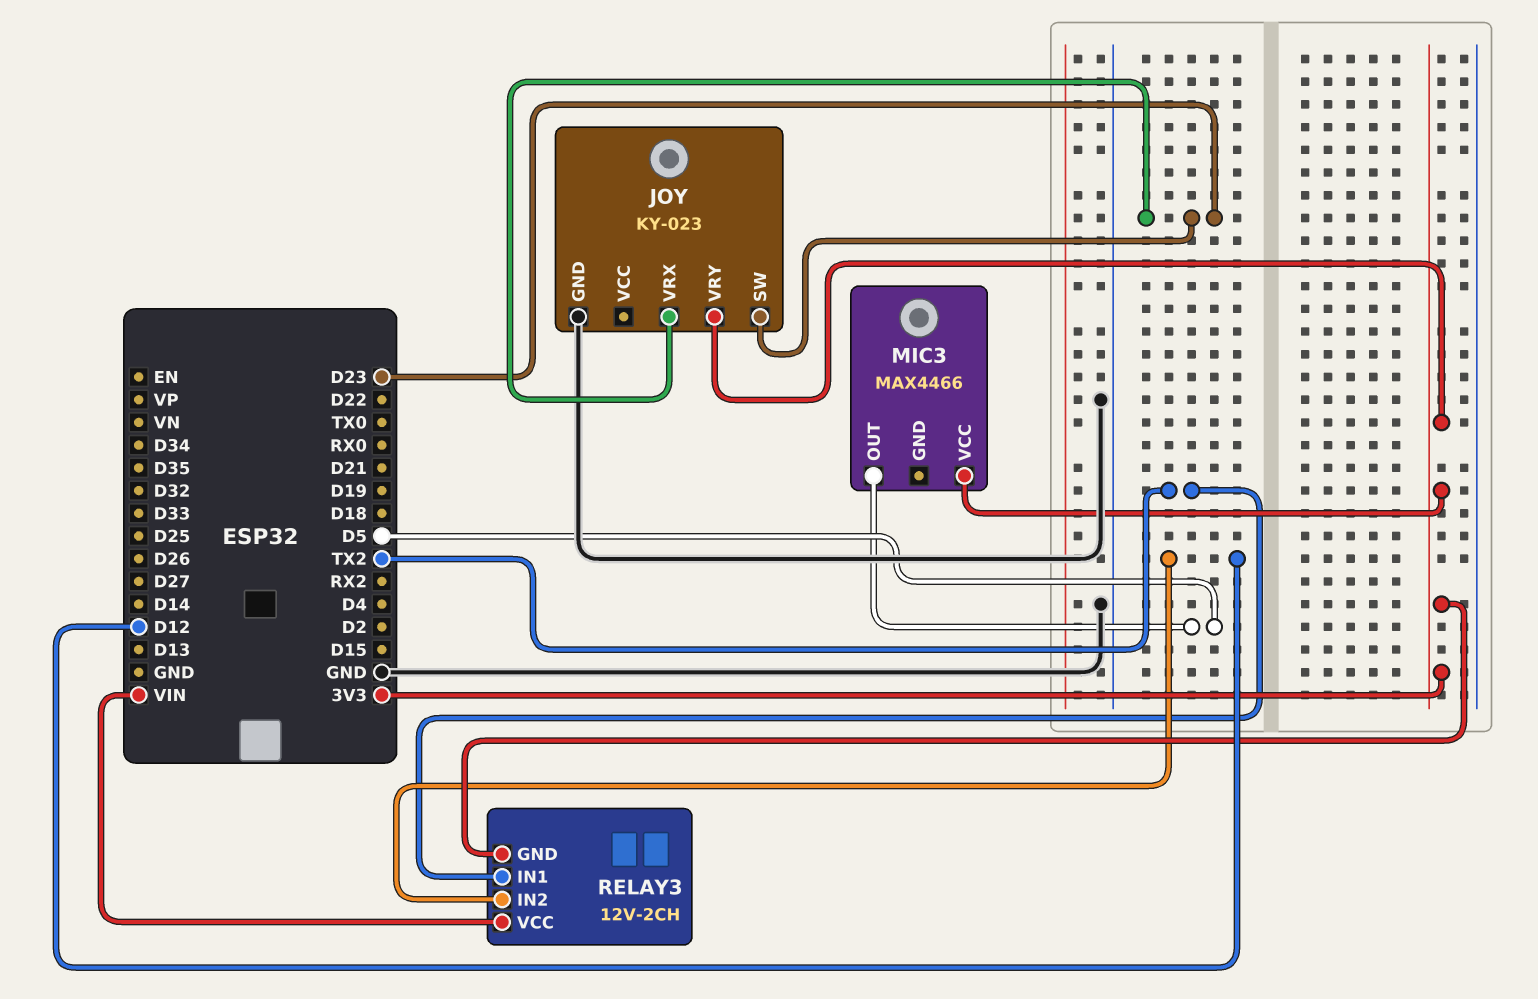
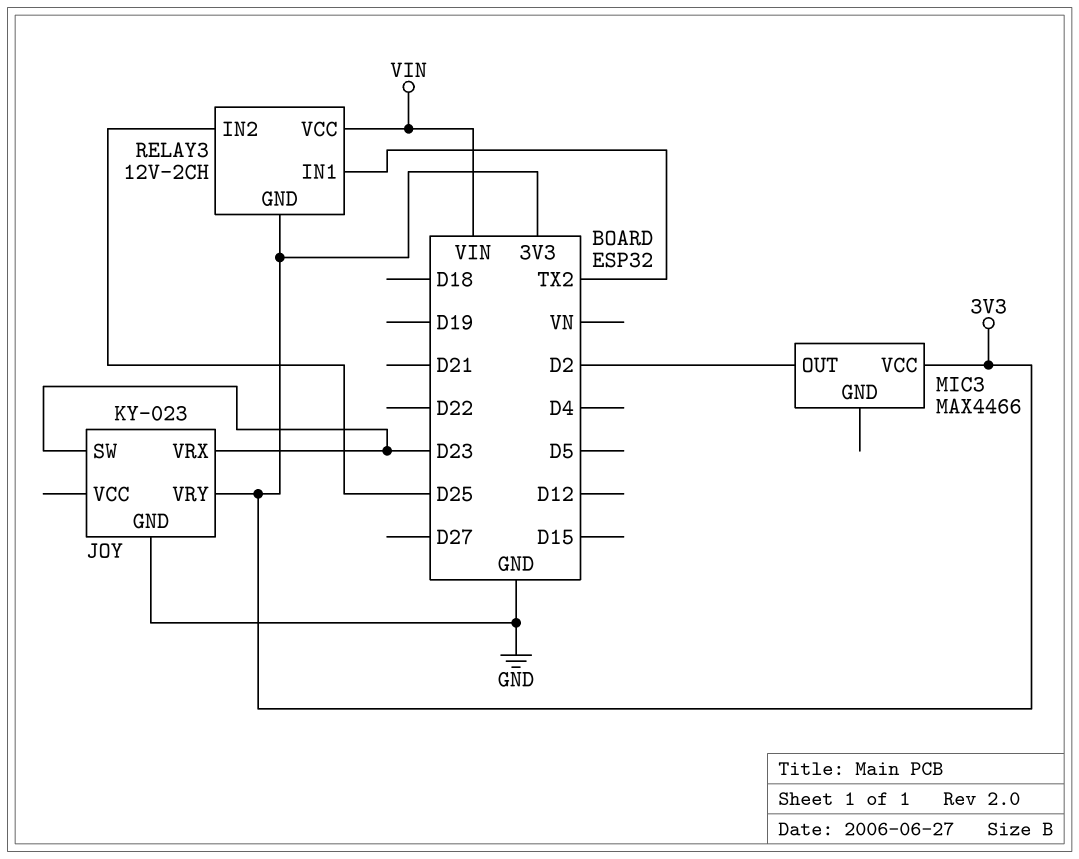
MIC3 pin OUT: D5 -> D2
RELAY3 pin IN2: D12 -> D25

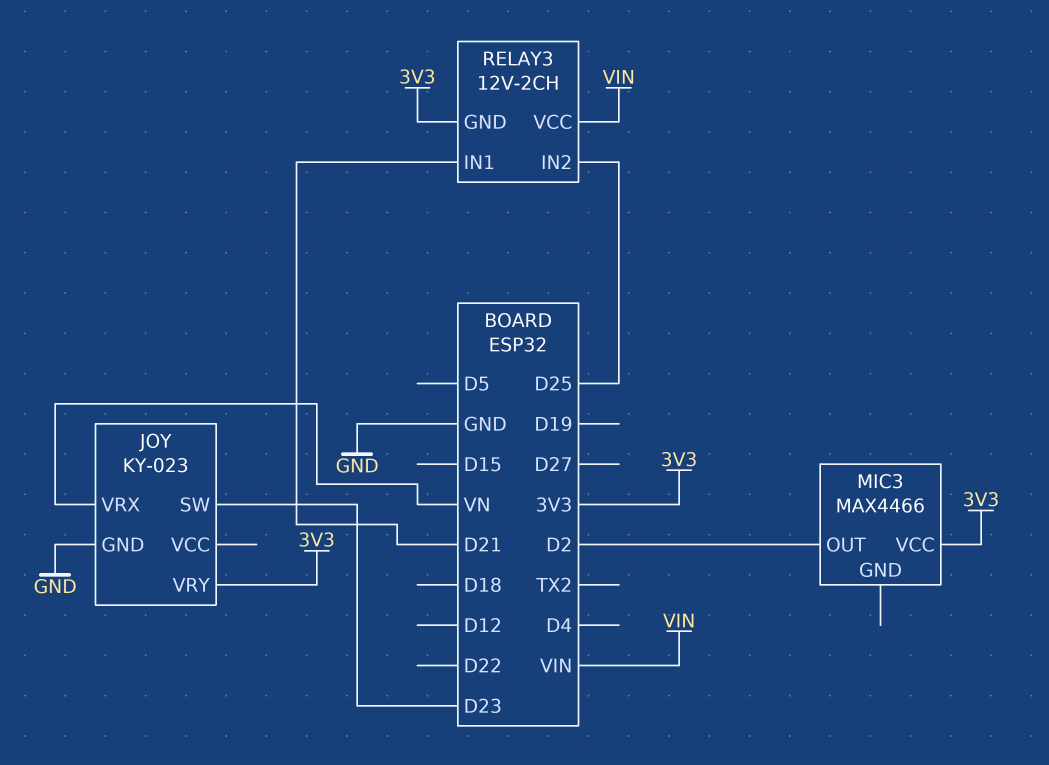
JOY pin VRX: D23 -> VN
RELAY3 pin IN1: TX2 -> D21

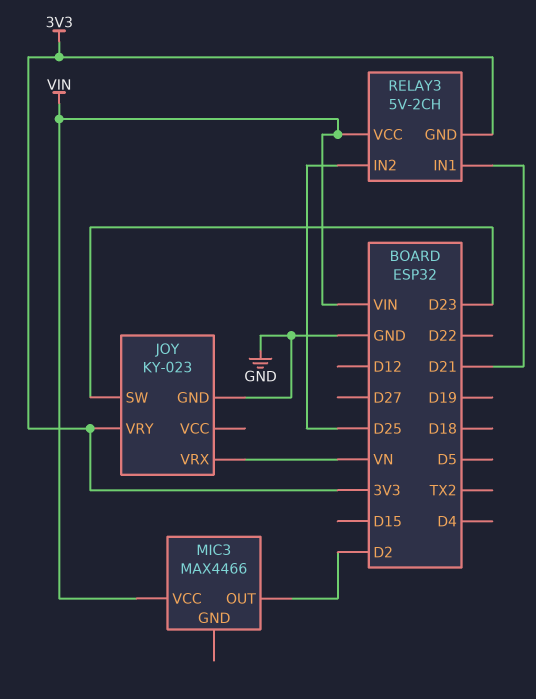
MIC3 pin VCC: 3V3 -> VIN
RELAY3: 12V-2CH -> 5V-2CH

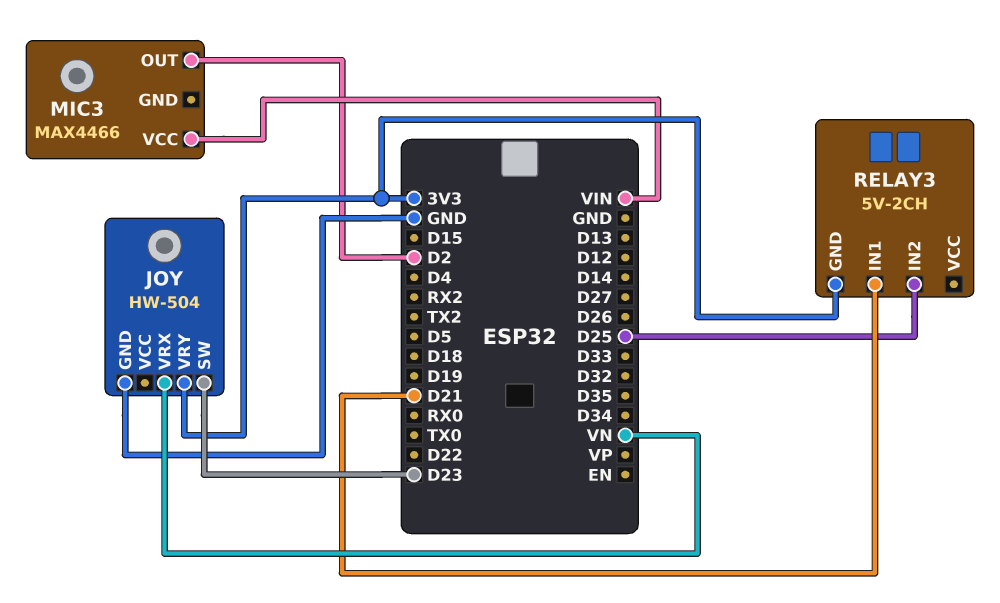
JOY: KY-023 -> HW-504
RELAY3 pin VCC: VIN -> none

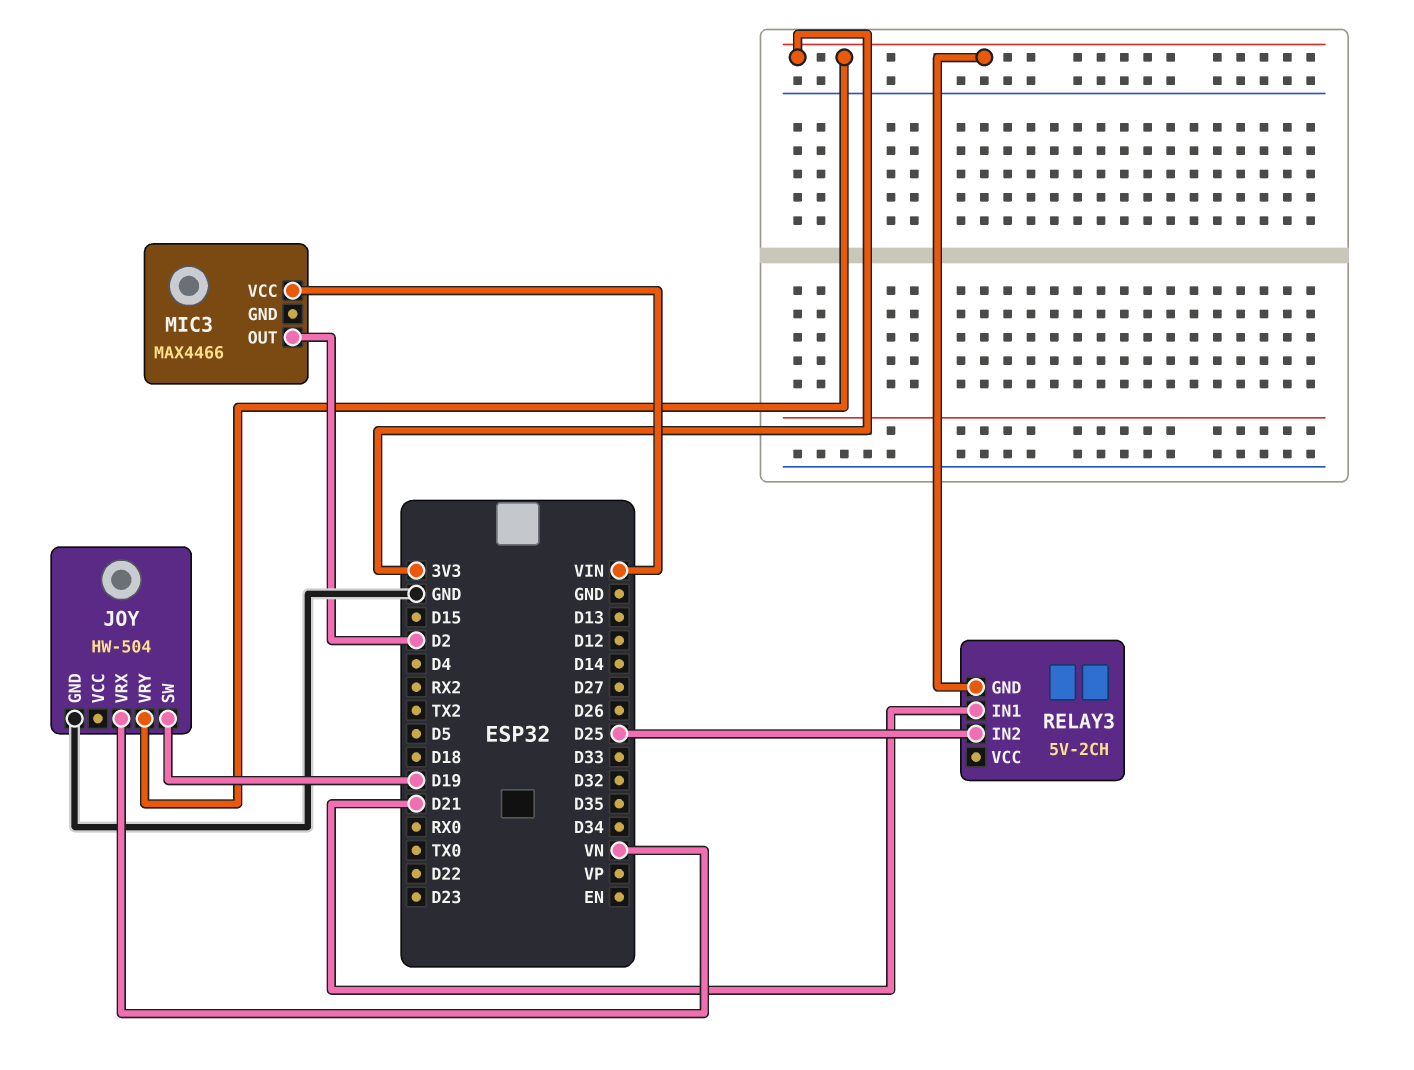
JOY pin SW: D23 -> D19

